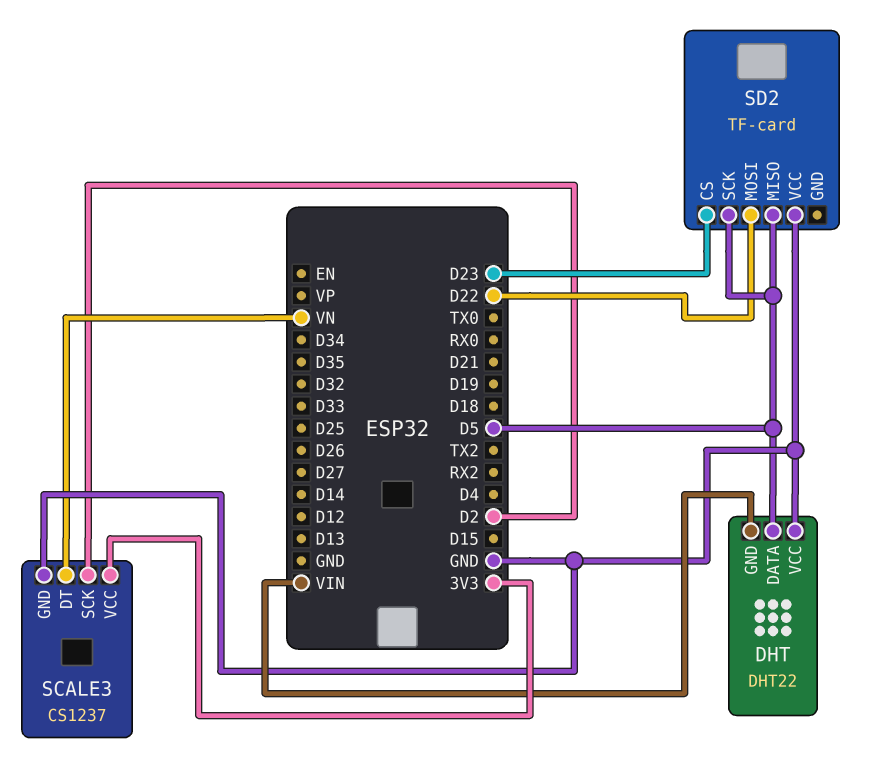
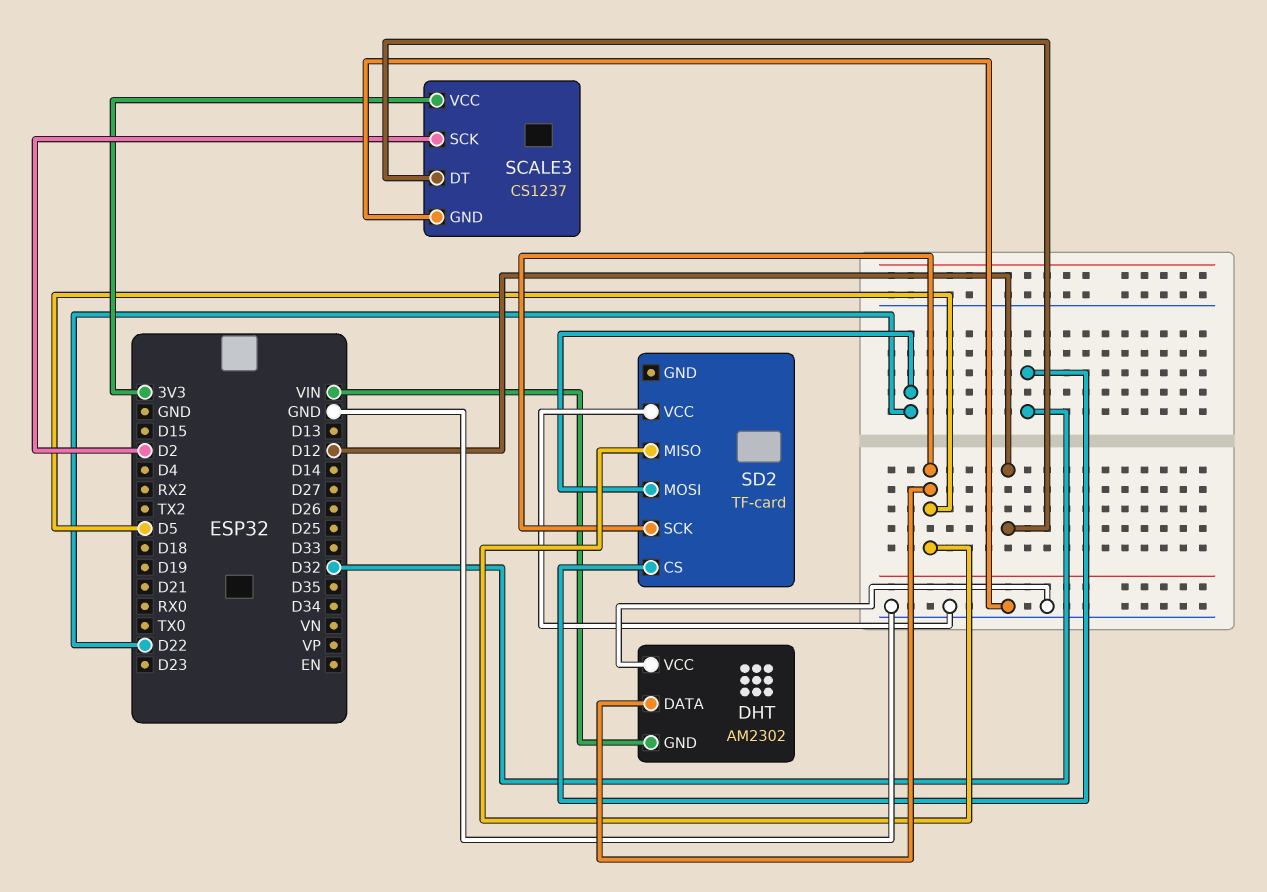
DHT: DHT22 -> AM2302
SCALE3 pin DT: VN -> D12
SD2 pin CS: D23 -> D32

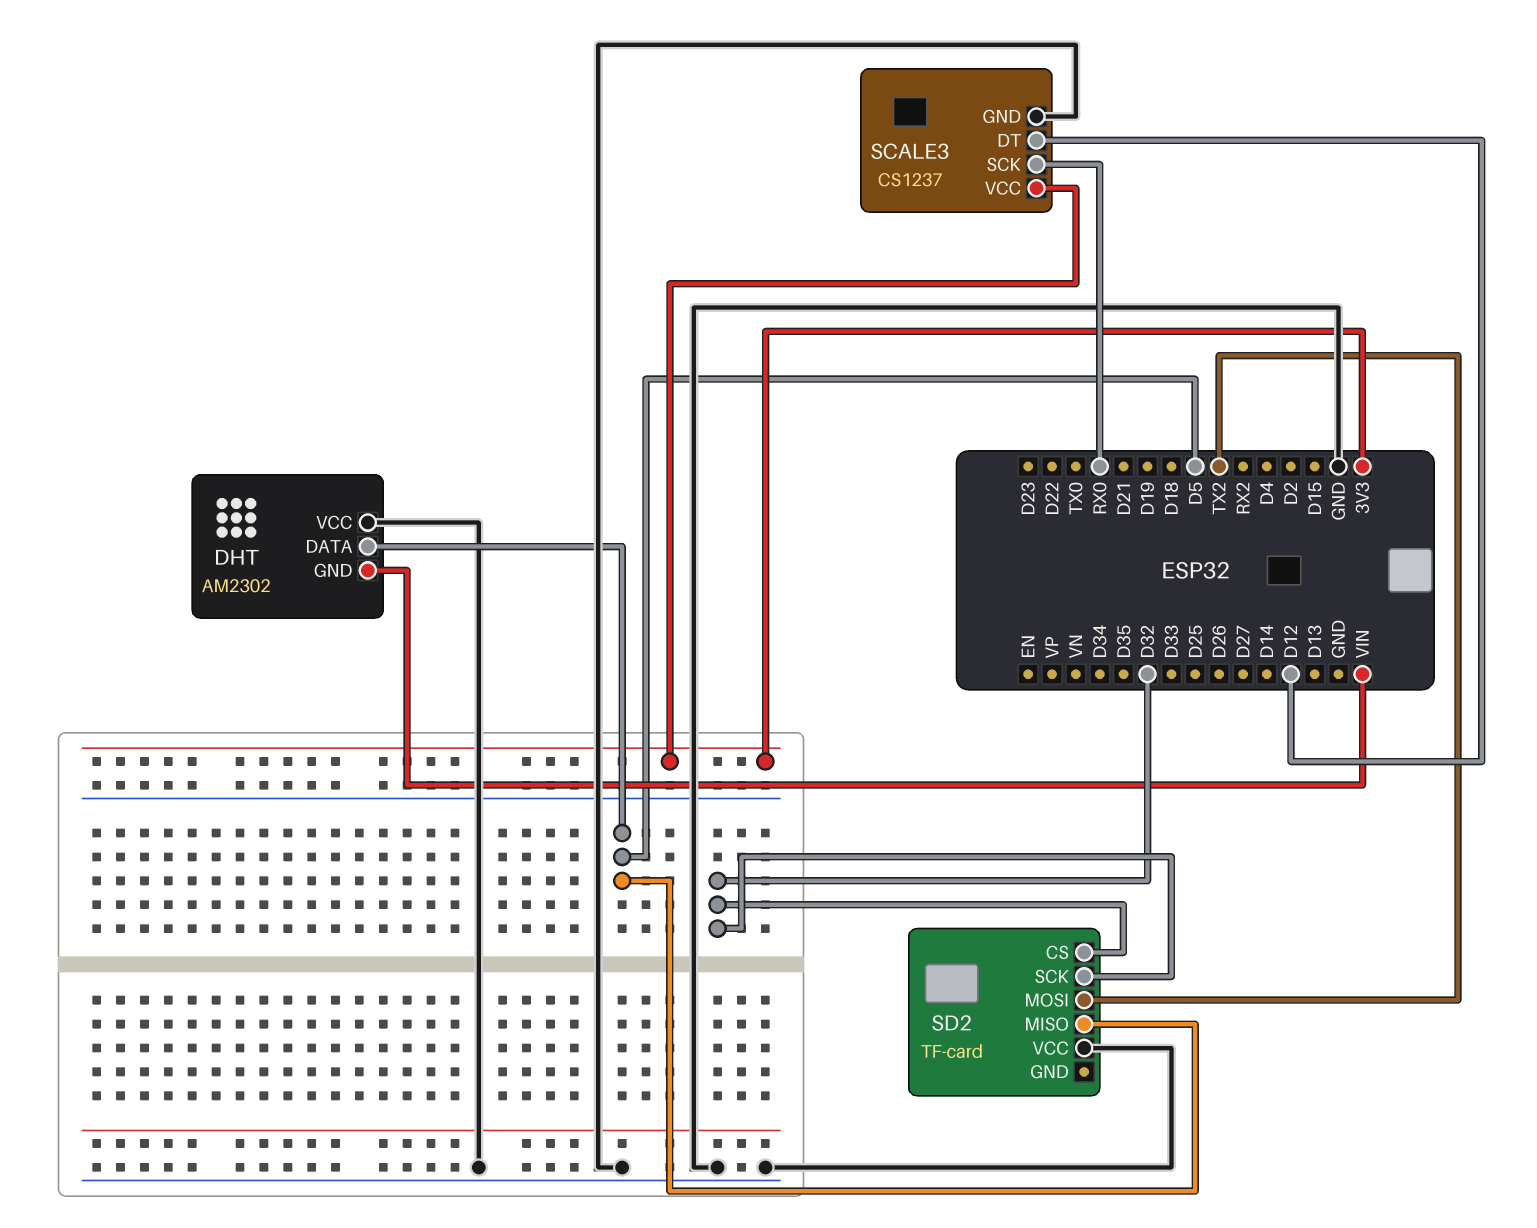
SCALE3 pin SCK: D2 -> RX0
SD2 pin MOSI: D22 -> TX2
SD2 pin SCK: D5 -> D32

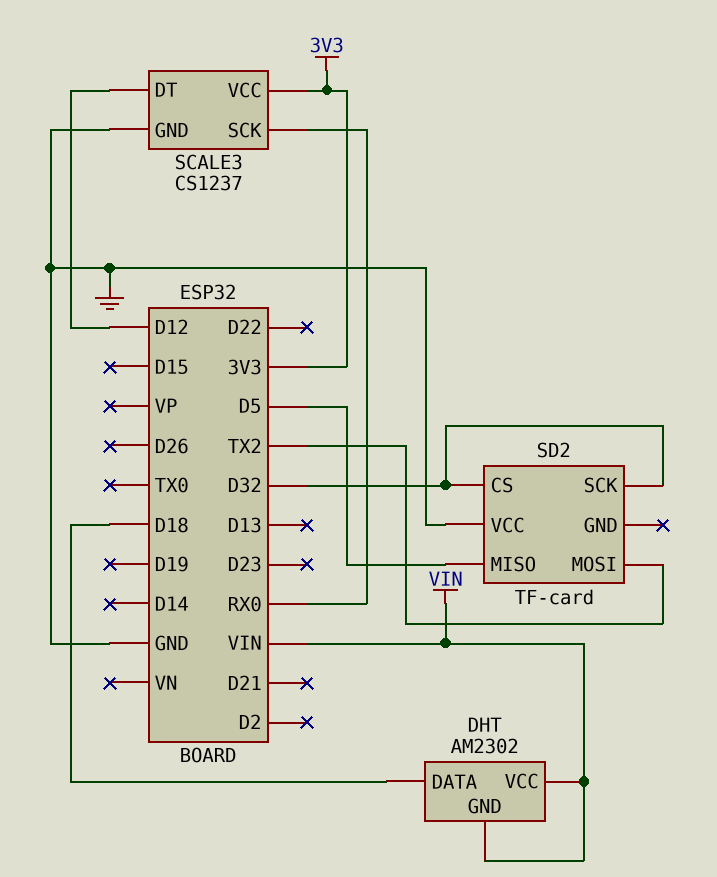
DHT pin DATA: D5 -> D18
DHT pin VCC: GND -> VIN

